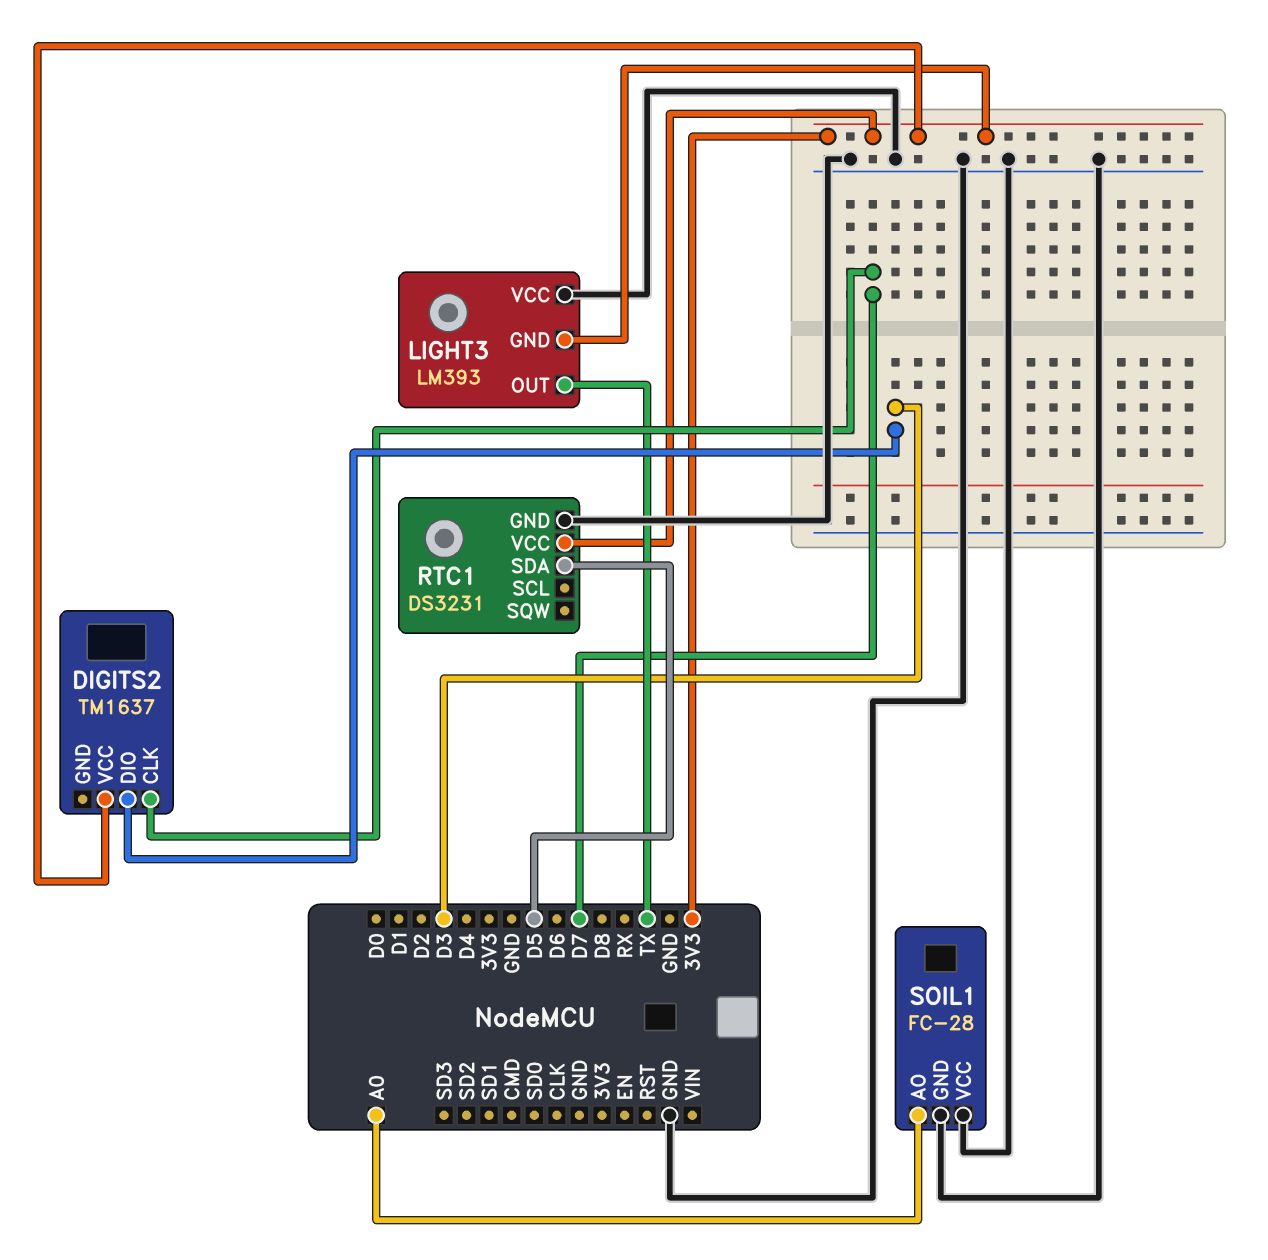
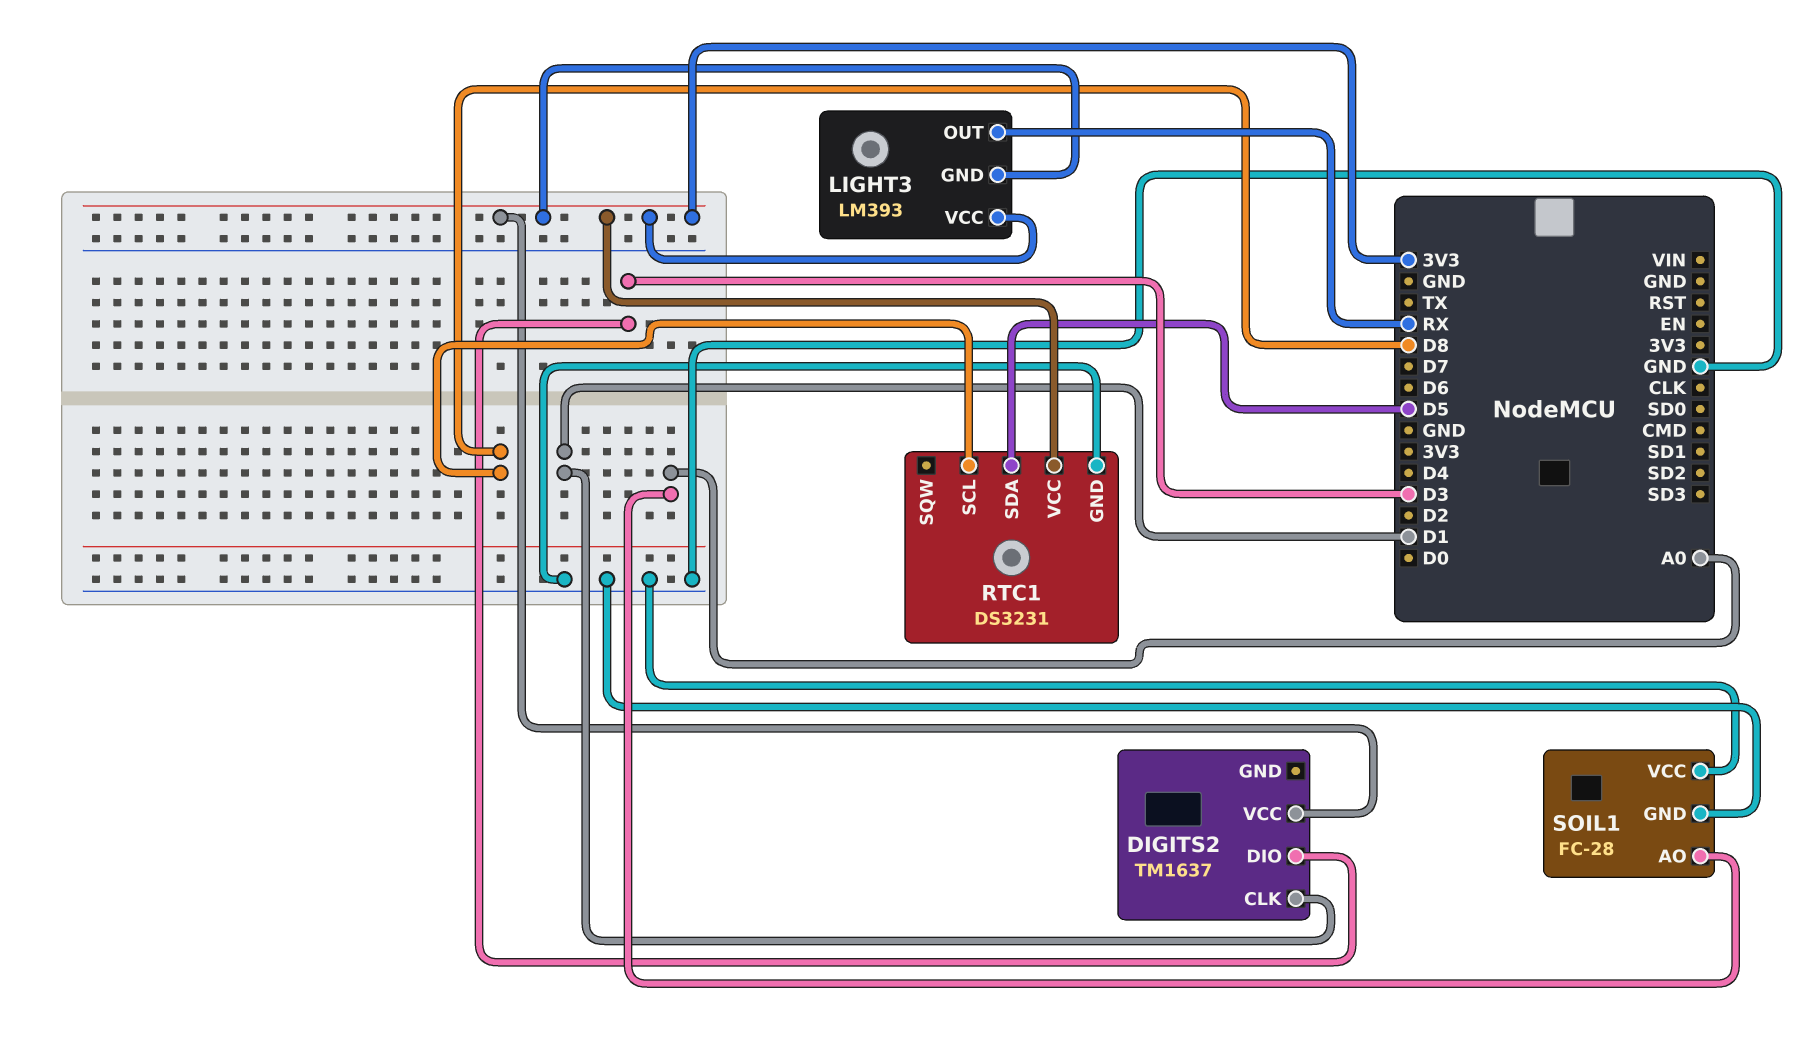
DIGITS2 pin CLK: D7 -> D1
LIGHT3 pin OUT: TX -> RX
LIGHT3 pin VCC: GND -> 3V3
RTC1 pin SCL: none -> D8

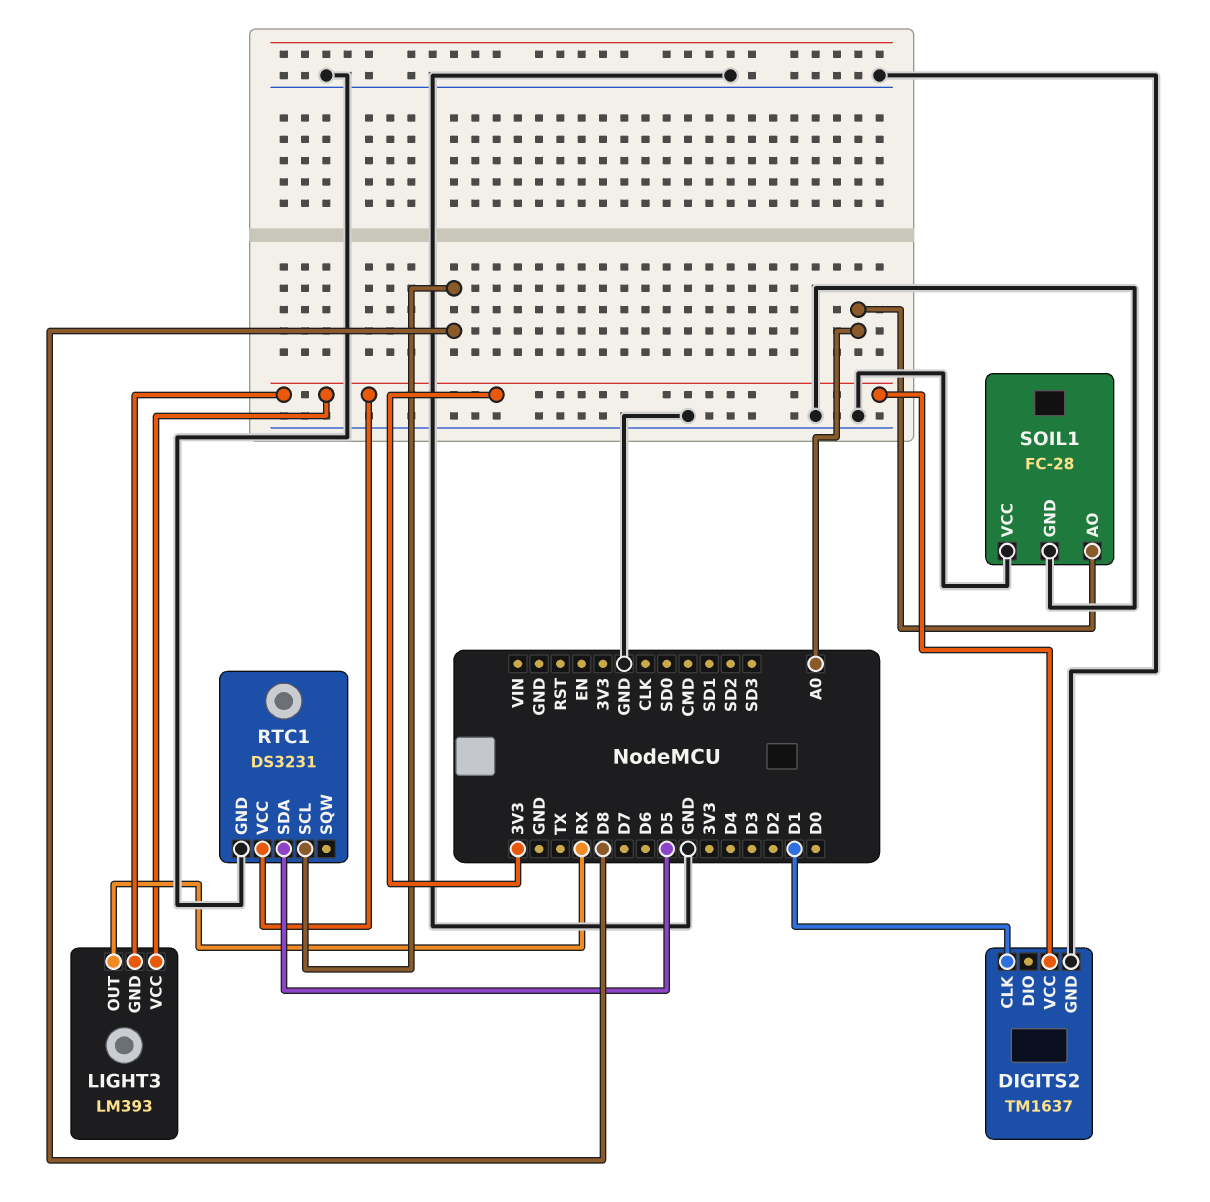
DIGITS2 pin DIO: D3 -> none
DIGITS2 pin GND: none -> GND

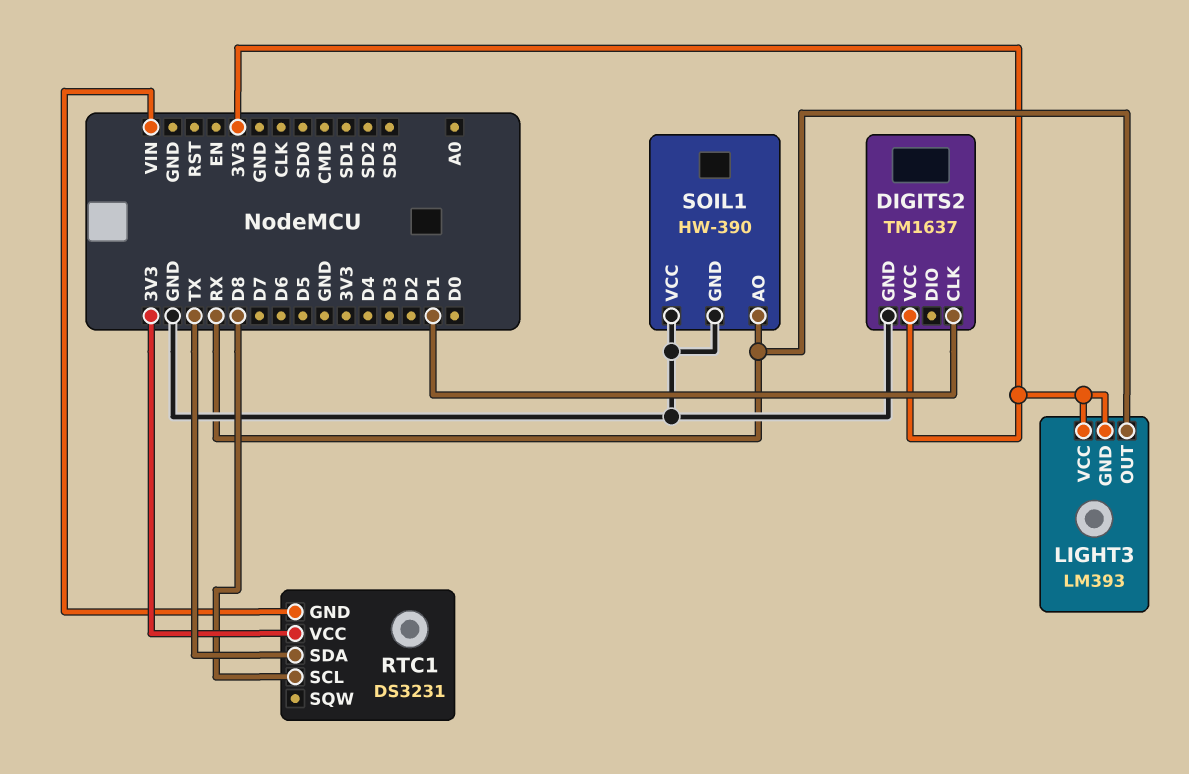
RTC1 pin GND: GND -> VIN
RTC1 pin SDA: D5 -> TX
SOIL1: FC-28 -> HW-390
SOIL1 pin AO: A0 -> RX

